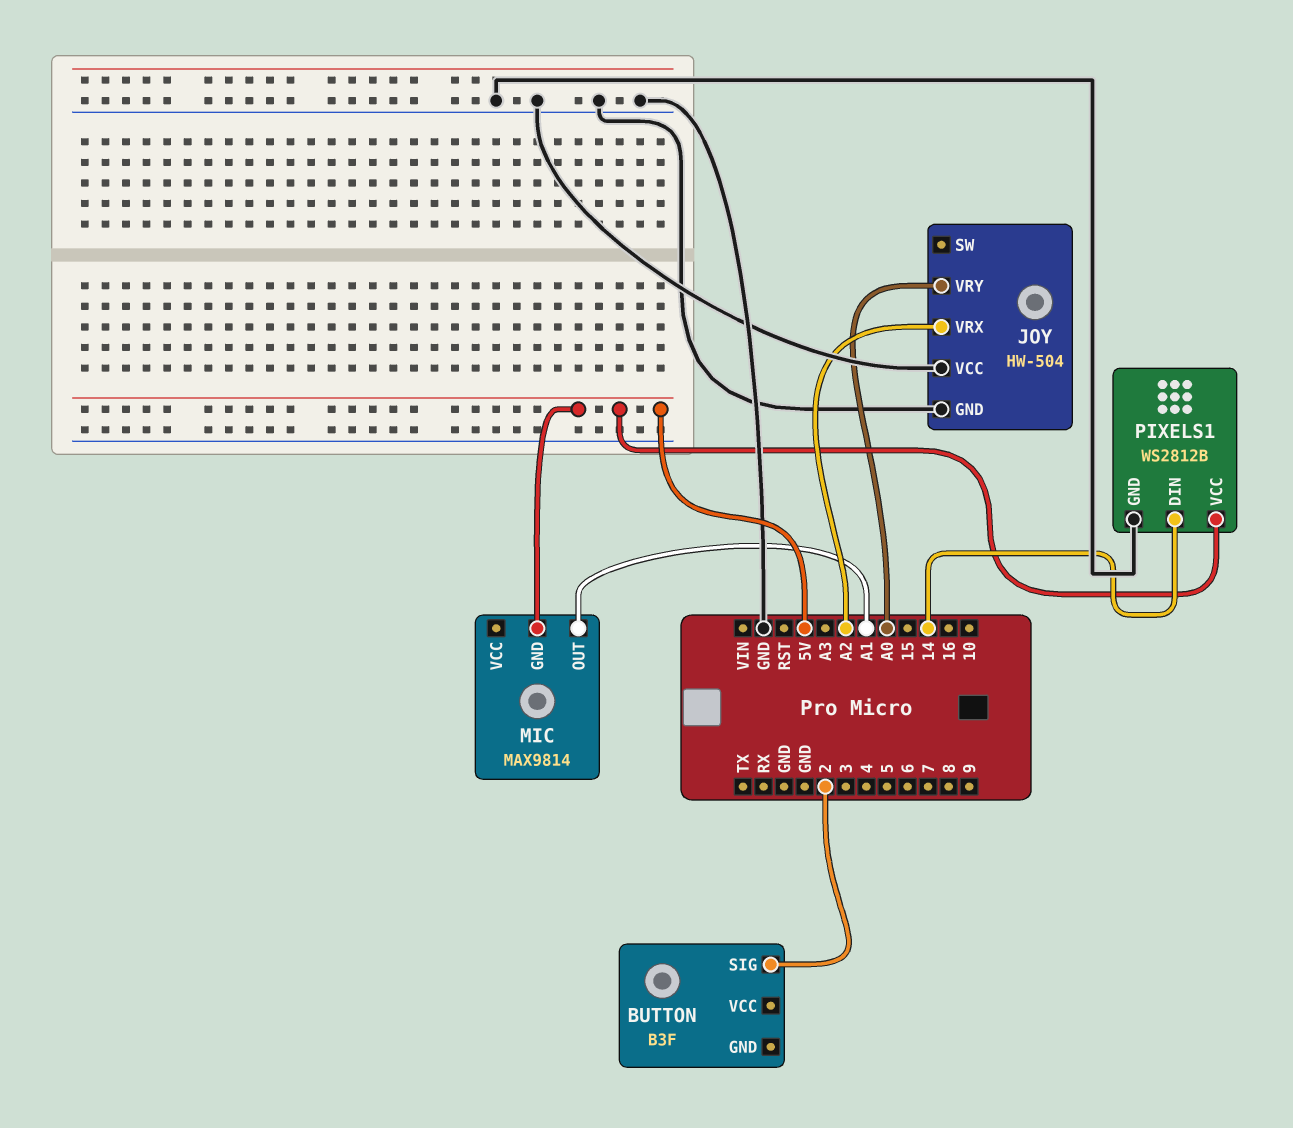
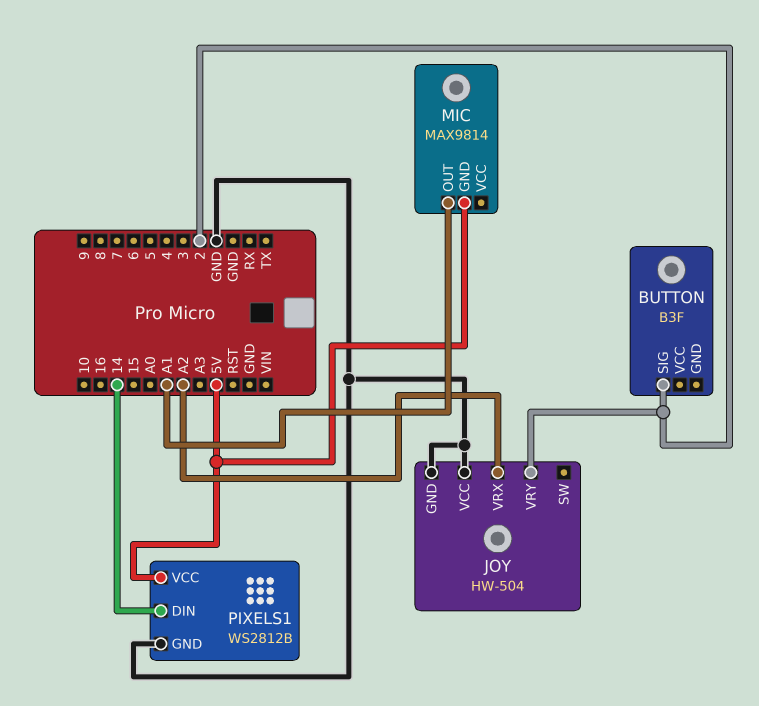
JOY pin VRY: A0 -> 2

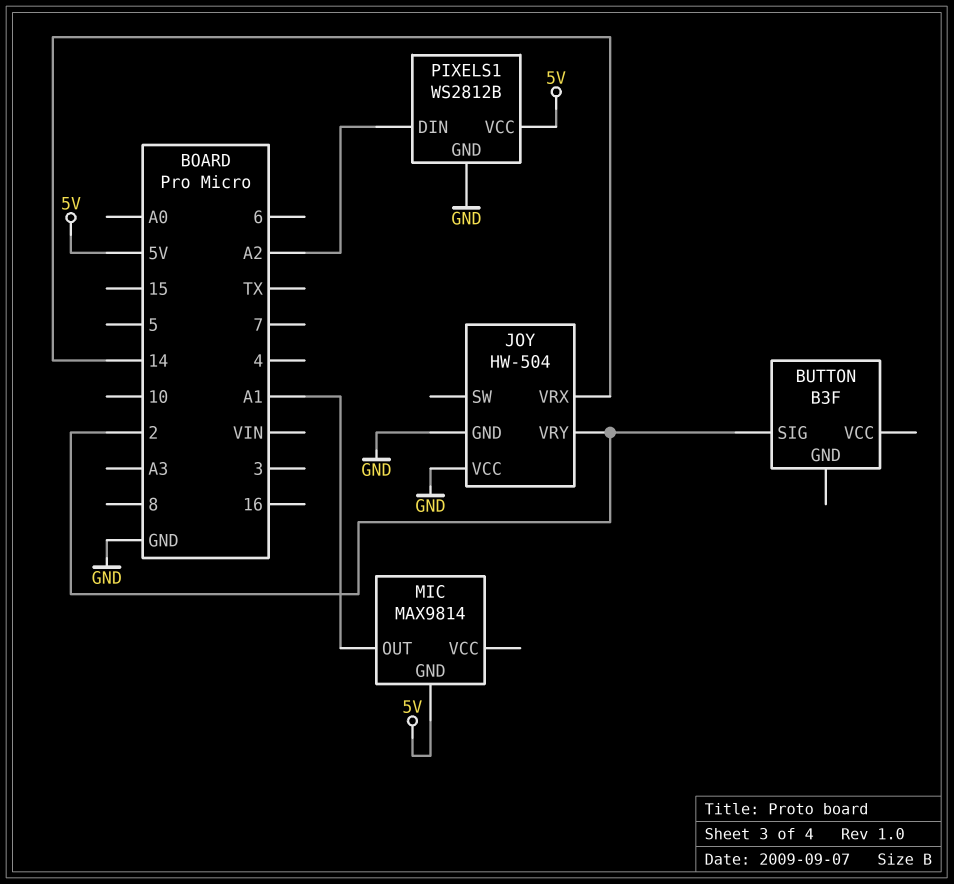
JOY pin VRX: A2 -> 14
PIXELS1 pin DIN: 14 -> A2

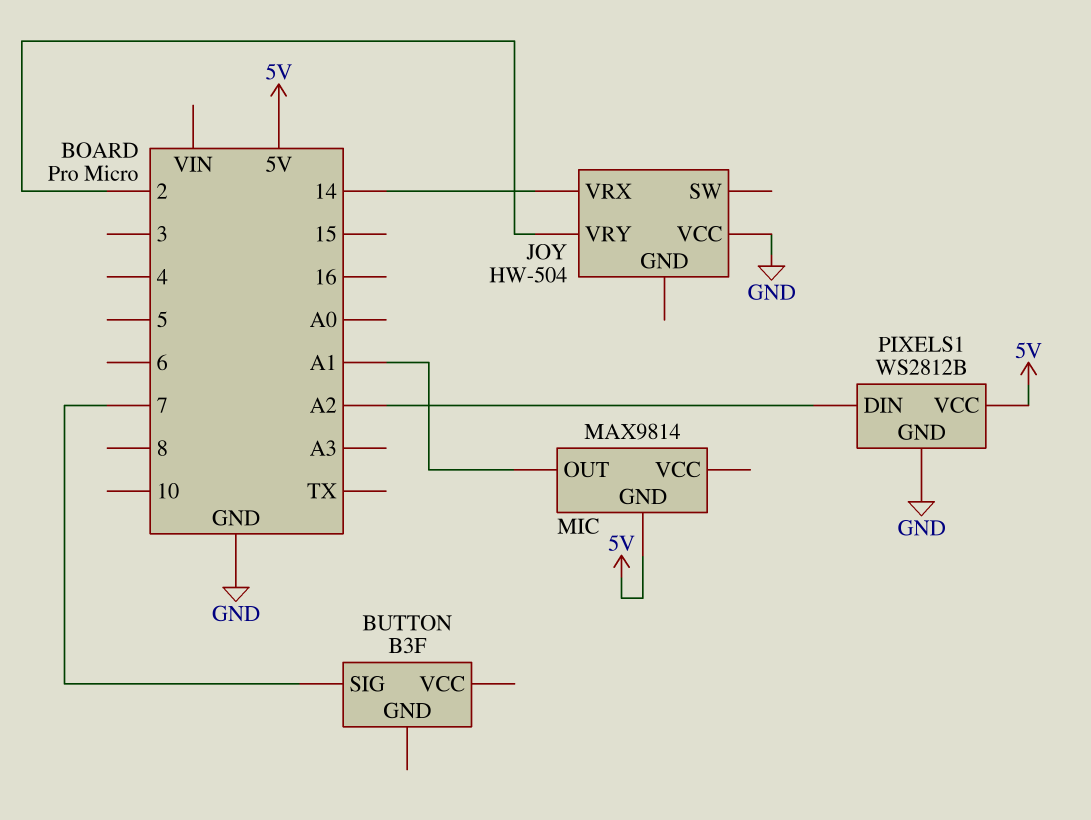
BUTTON pin SIG: 2 -> 7
JOY pin GND: GND -> none

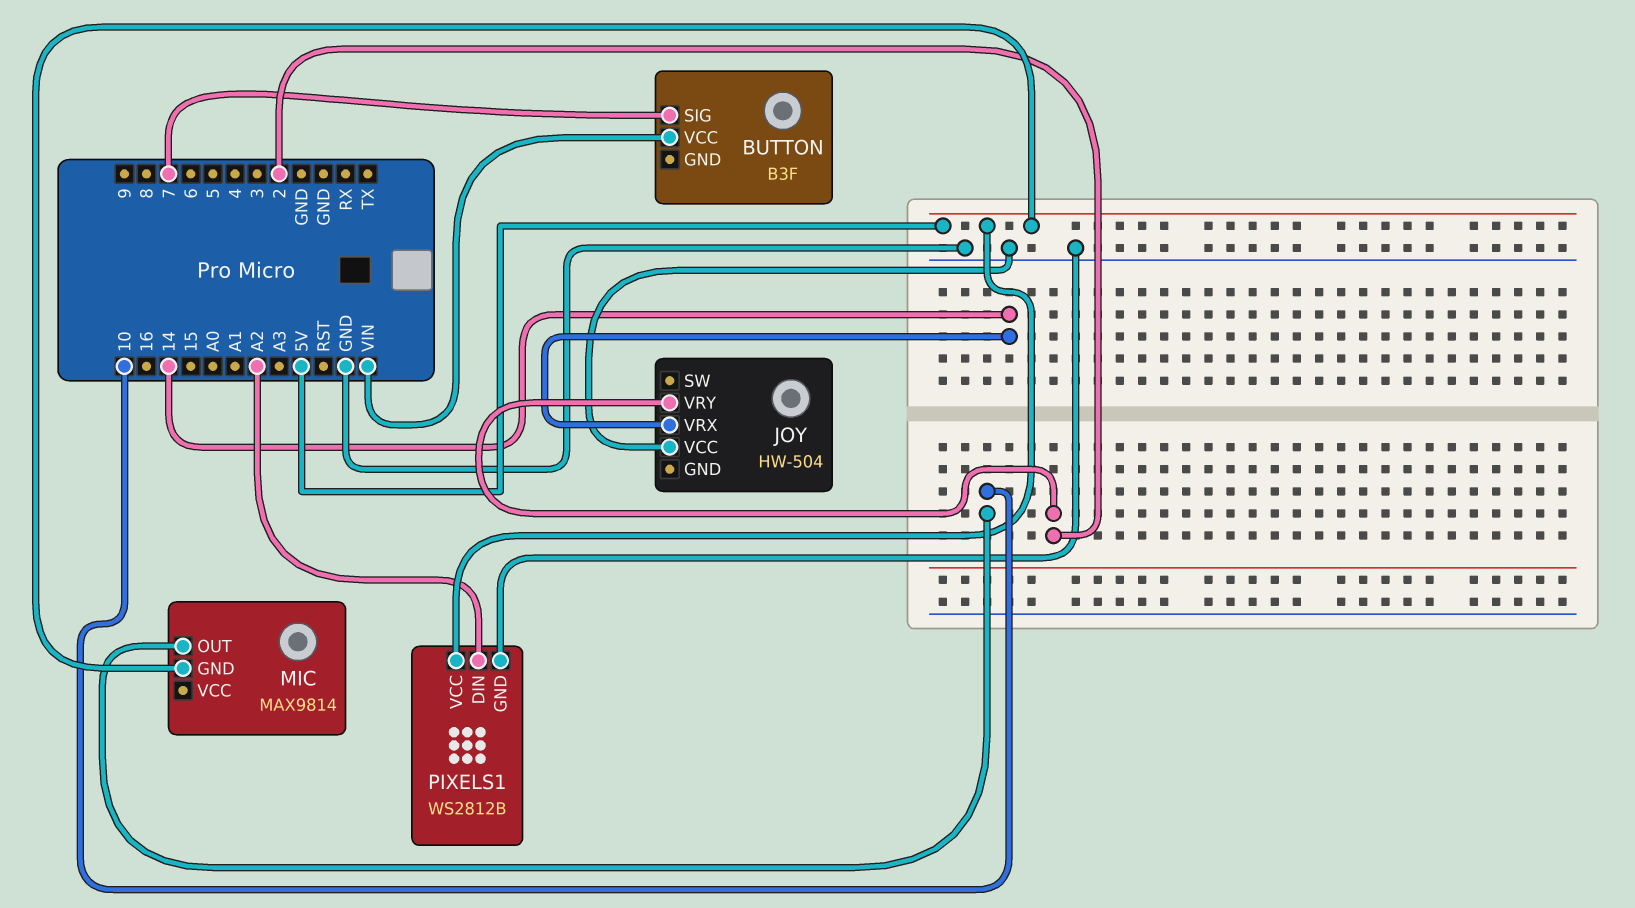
BUTTON pin VCC: none -> VIN
MIC pin OUT: A1 -> 10

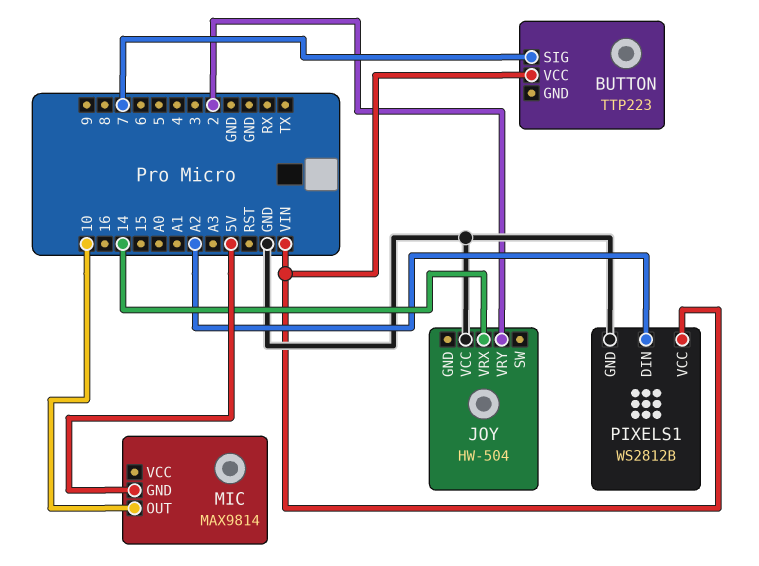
BUTTON: B3F -> TTP223
PIXELS1 pin VCC: 5V -> VIN

